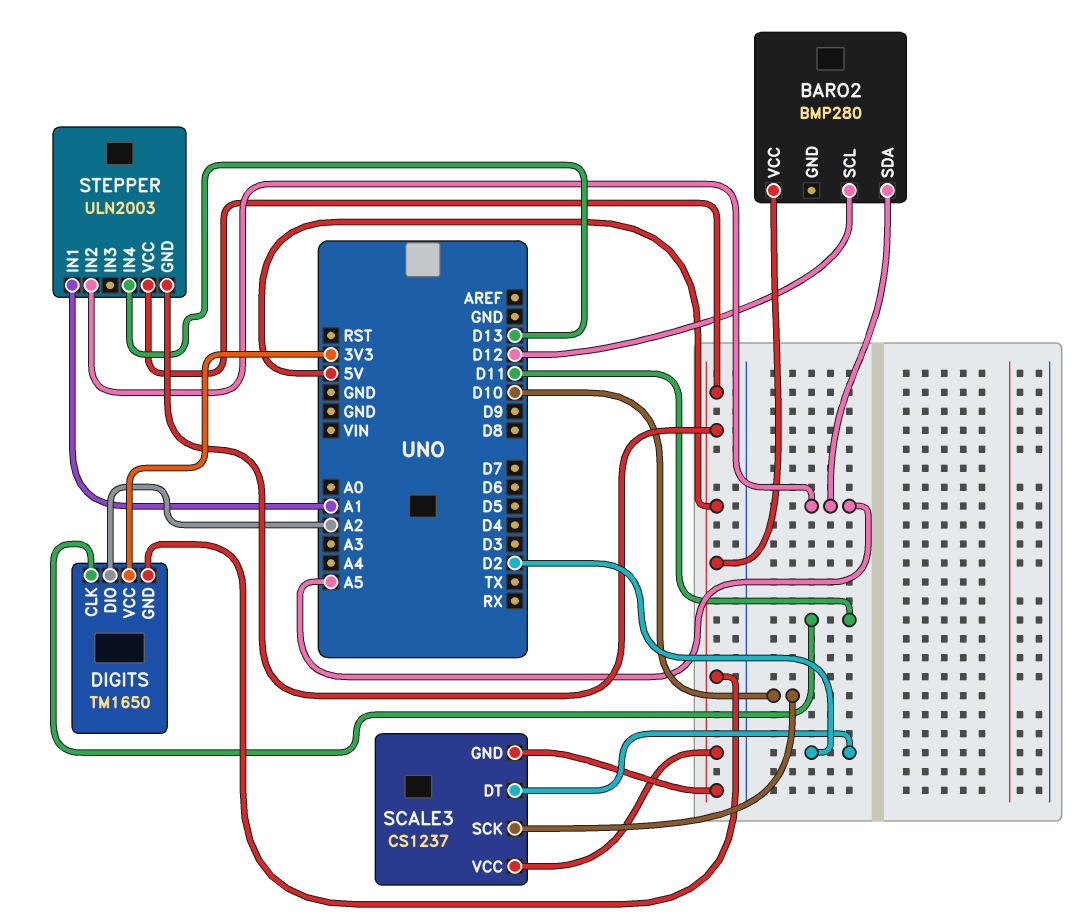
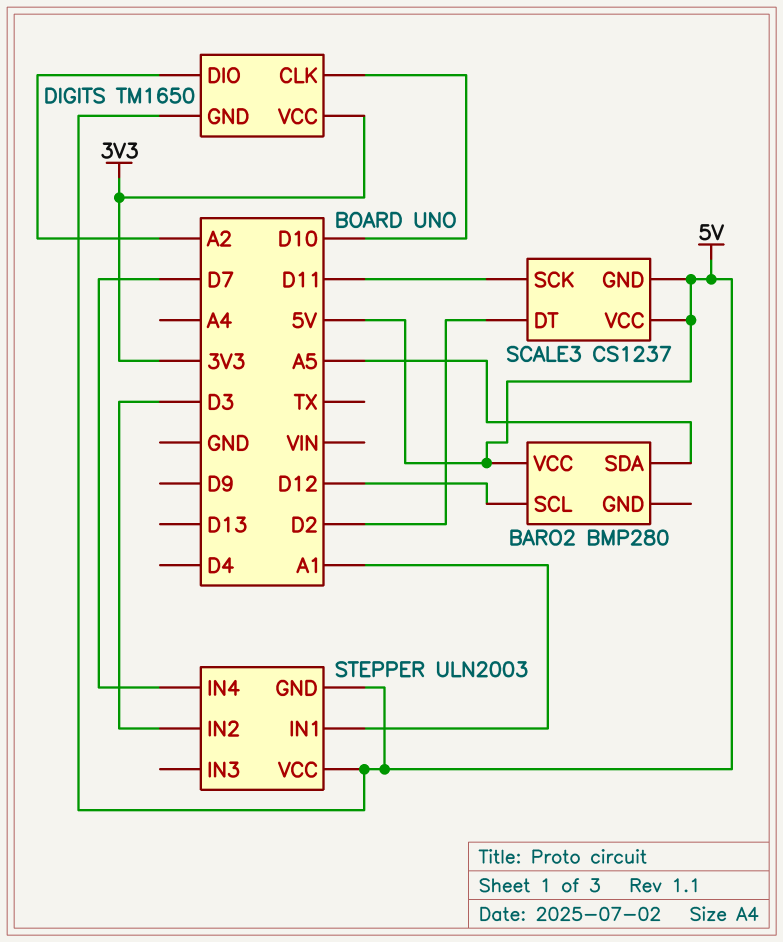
DIGITS pin CLK: D11 -> D10
SCALE3 pin SCK: D10 -> D11
STEPPER pin IN2: A5 -> D3
STEPPER pin IN4: D13 -> D7

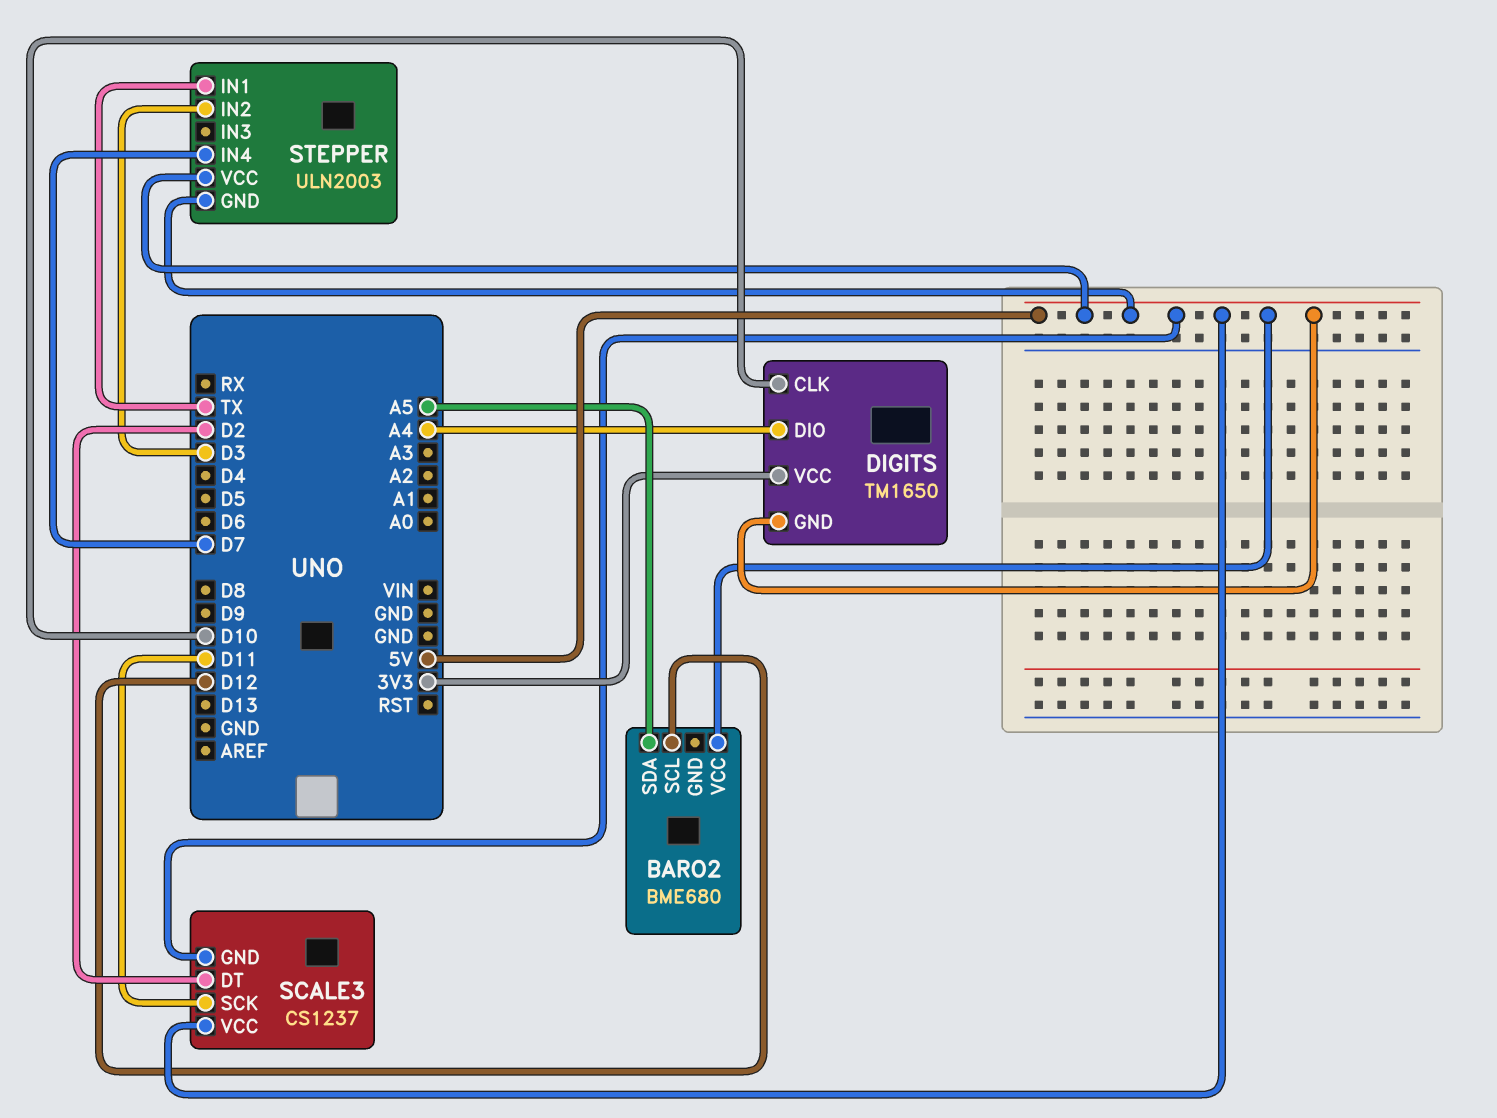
BARO2: BMP280 -> BME680
DIGITS pin DIO: A2 -> A4
STEPPER pin IN1: A1 -> TX

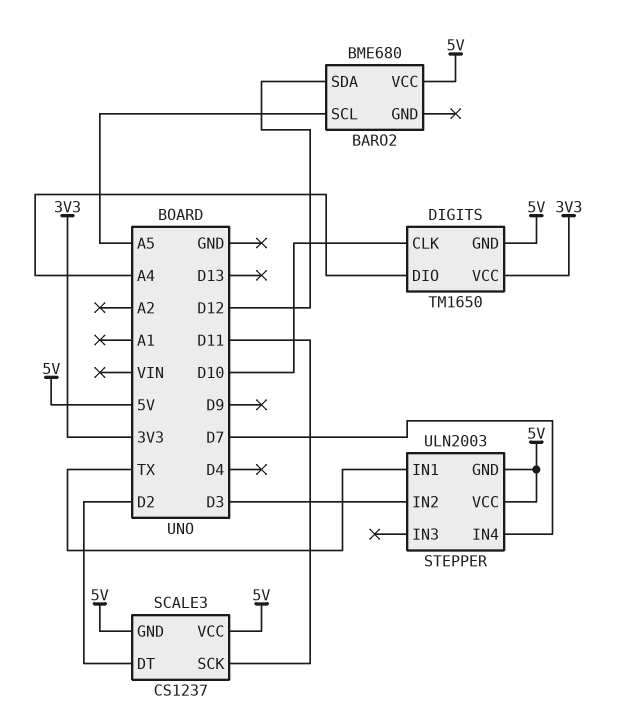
BARO2 pin SCL: D12 -> A5
BARO2 pin SDA: A5 -> D12

